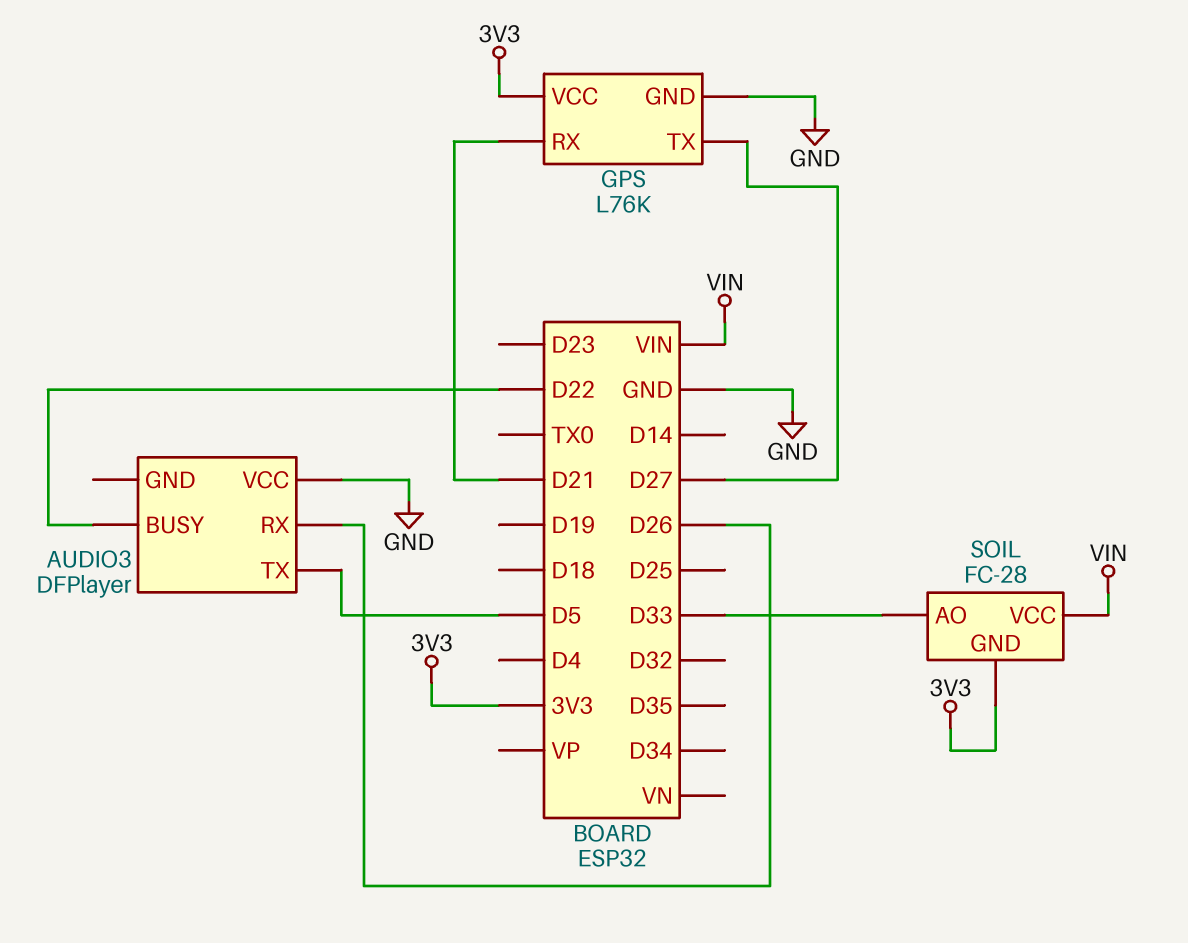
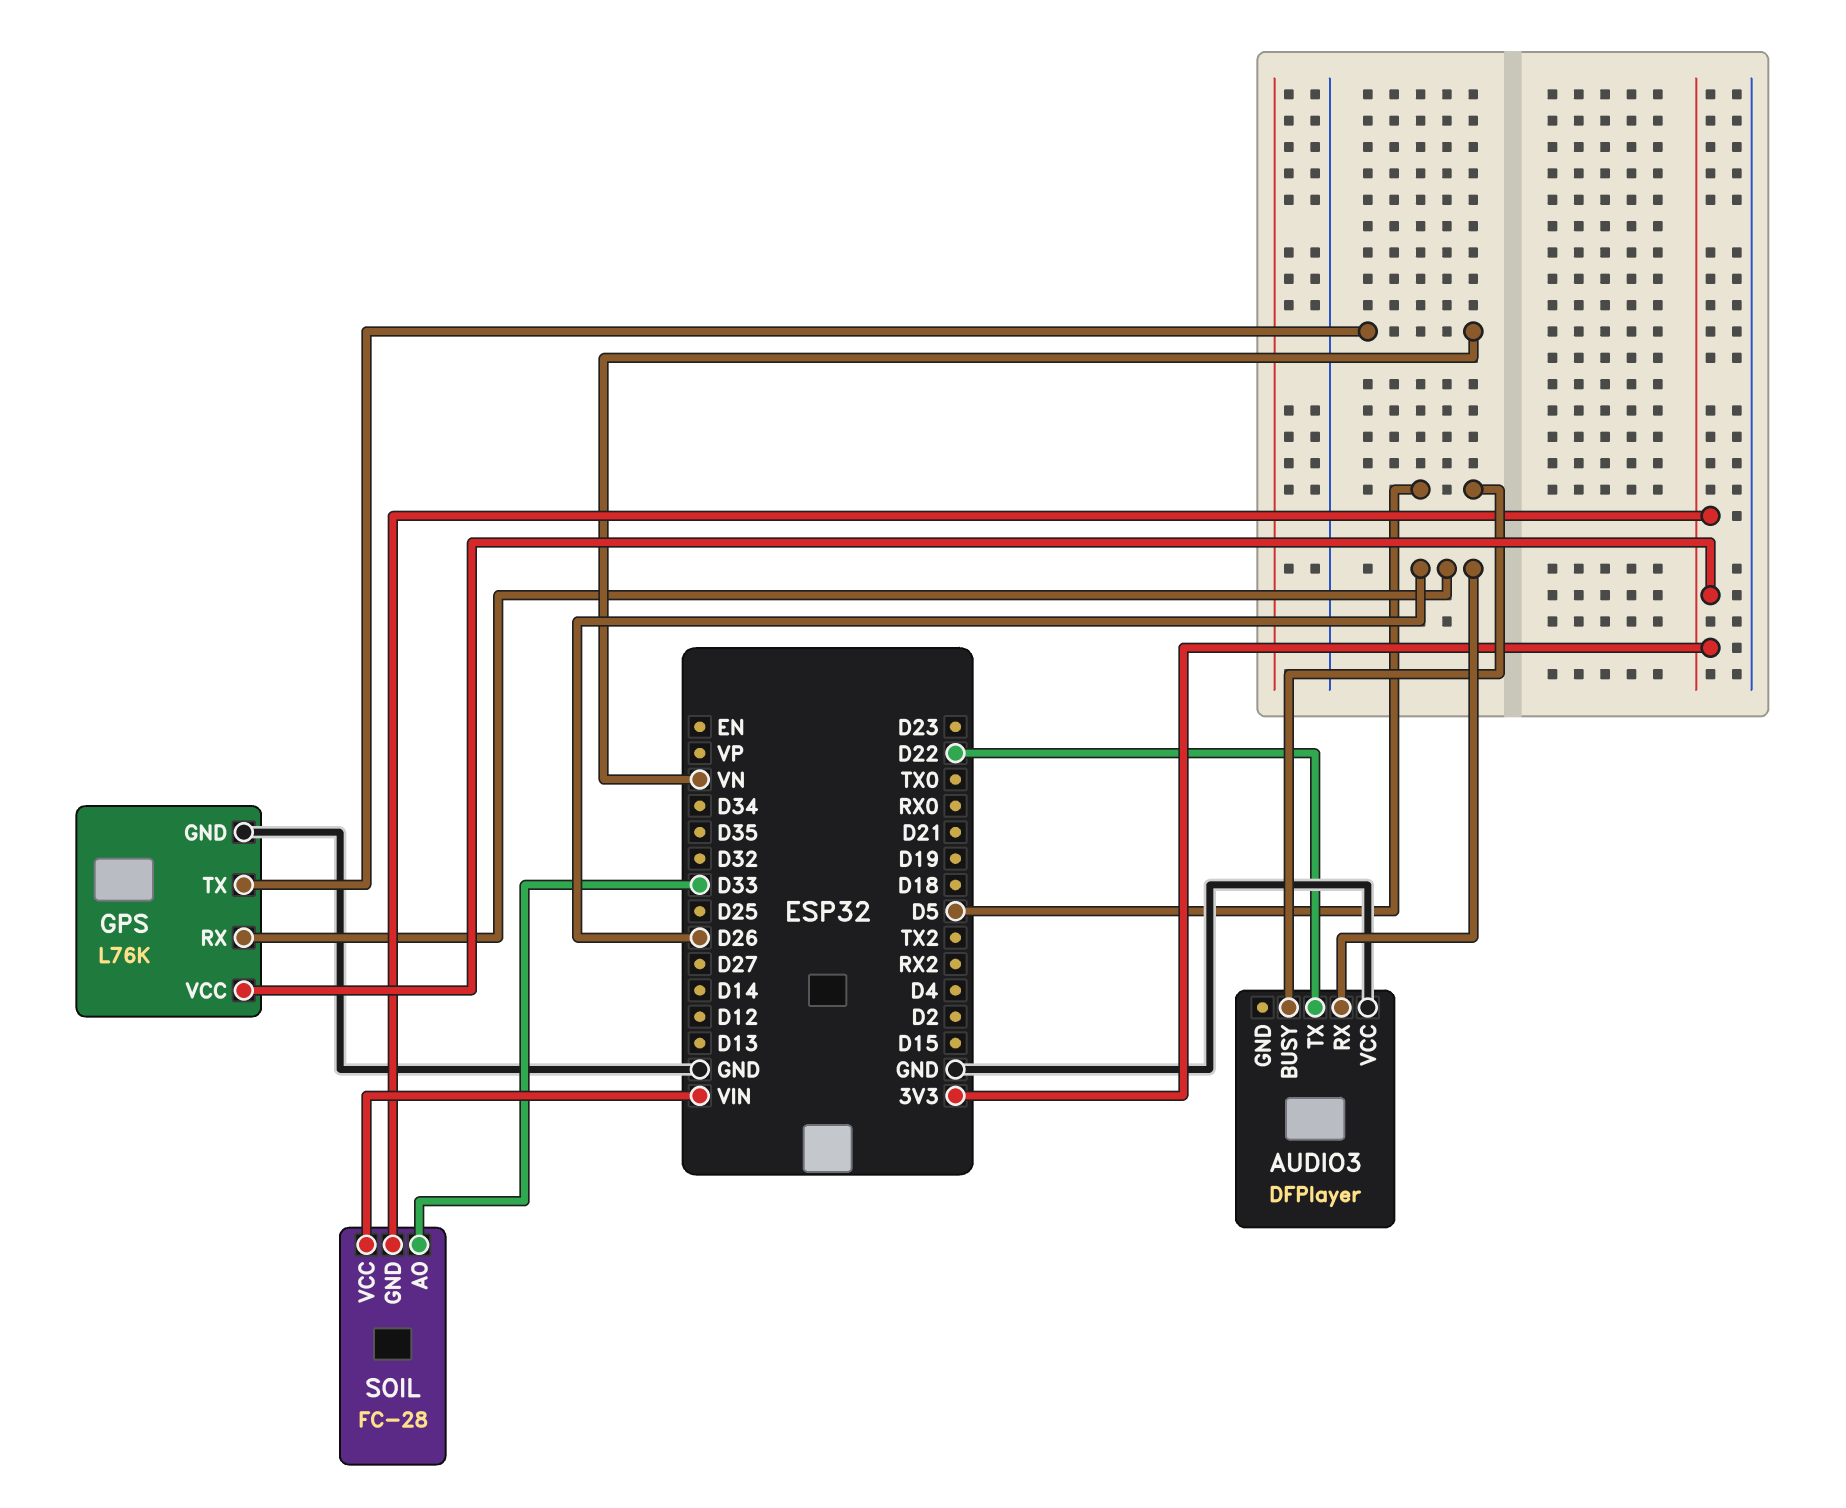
AUDIO3 pin BUSY: D22 -> D5
AUDIO3 pin TX: D5 -> D22
GPS pin RX: D21 -> D26
GPS pin TX: D27 -> VN

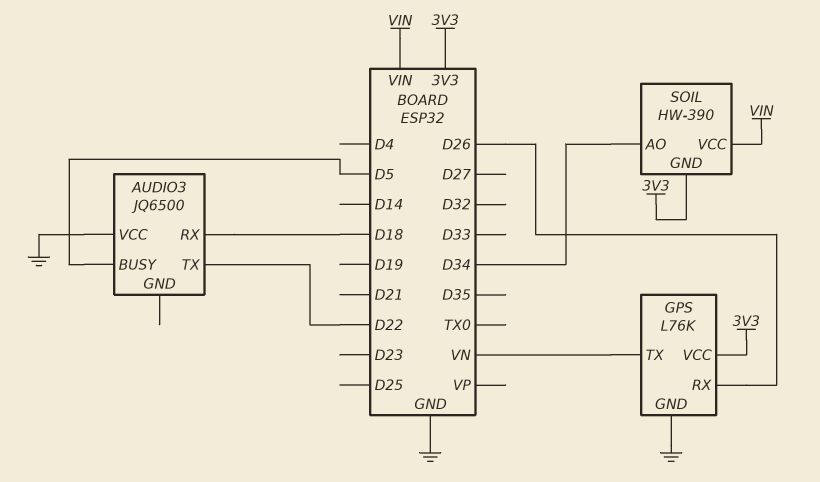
AUDIO3: DFPlayer -> JQ6500
AUDIO3 pin RX: D26 -> D18
SOIL: FC-28 -> HW-390
SOIL pin AO: D33 -> D34

